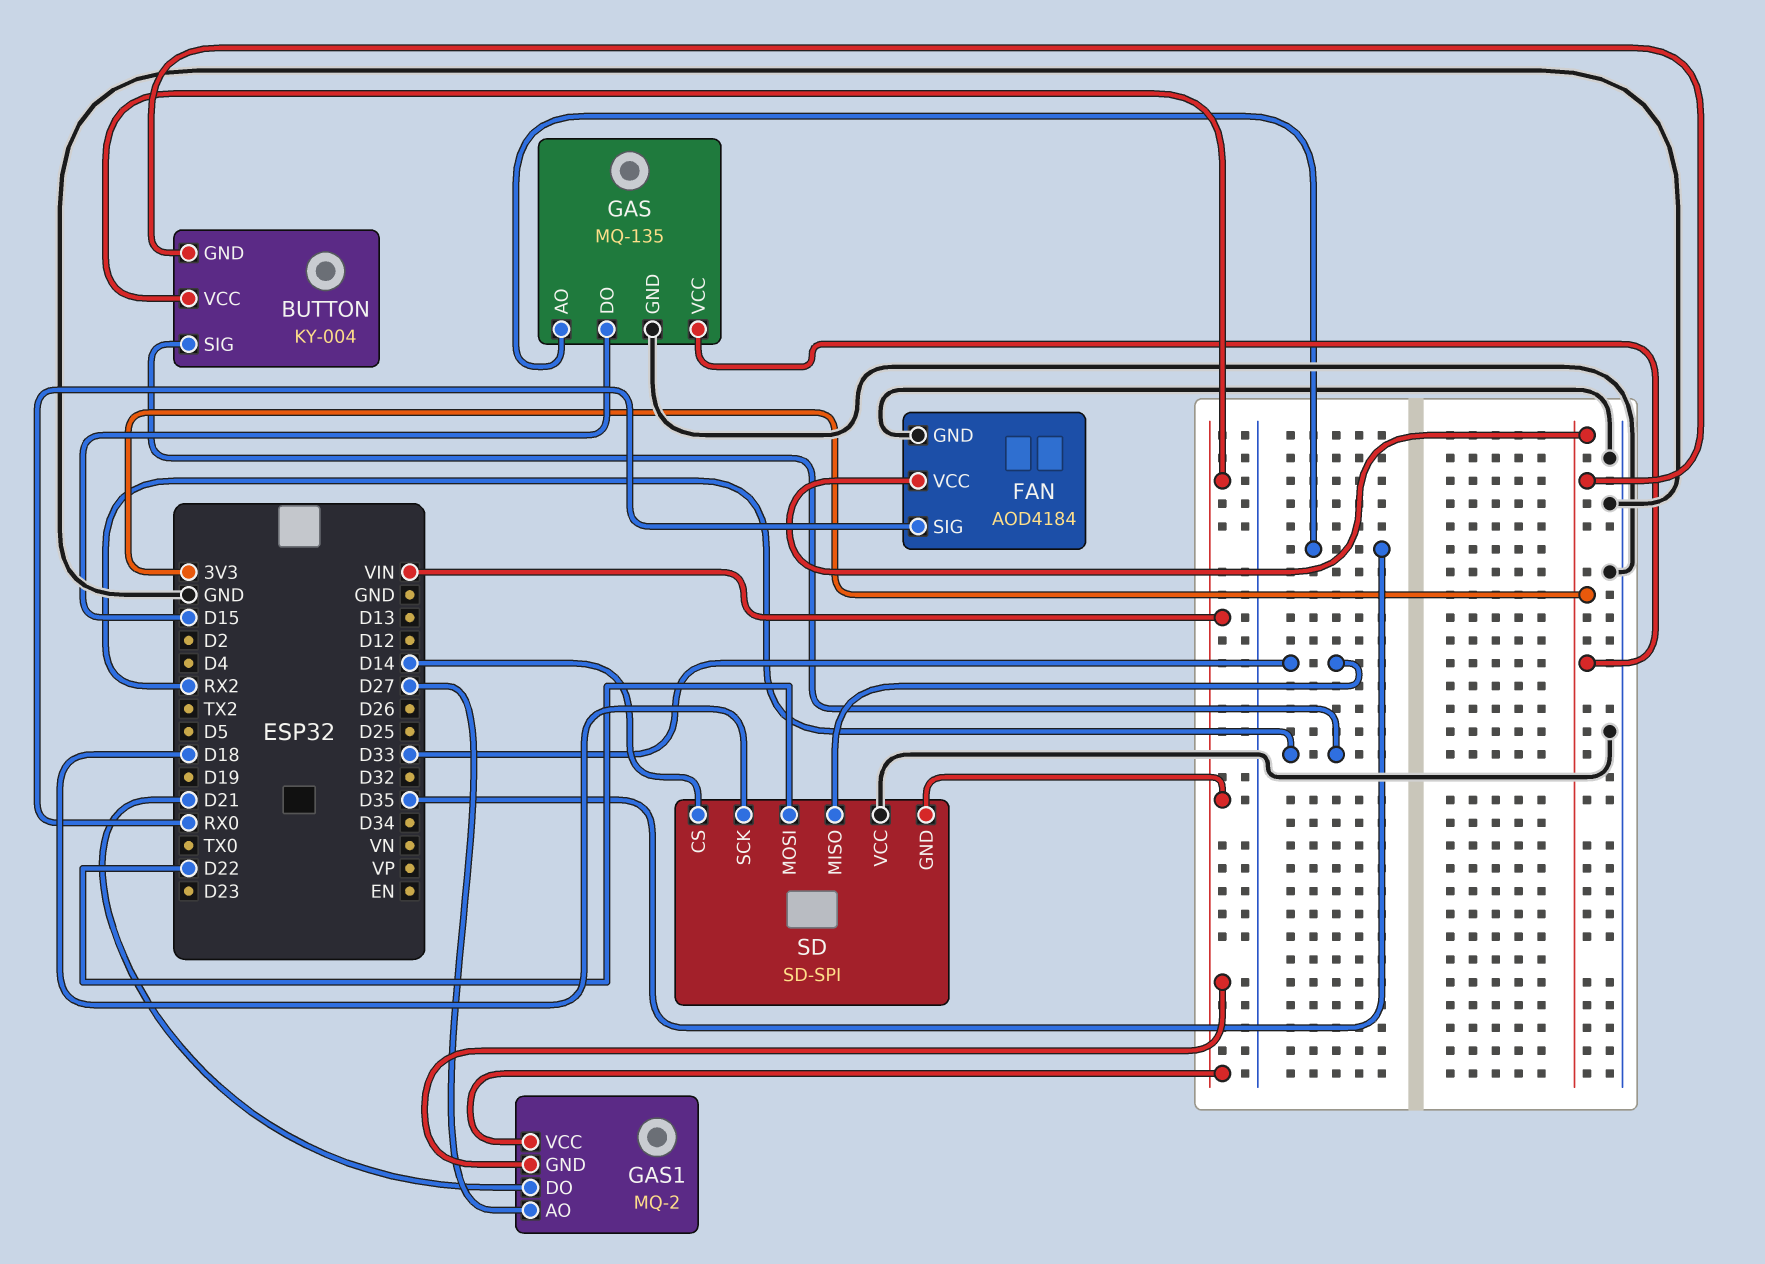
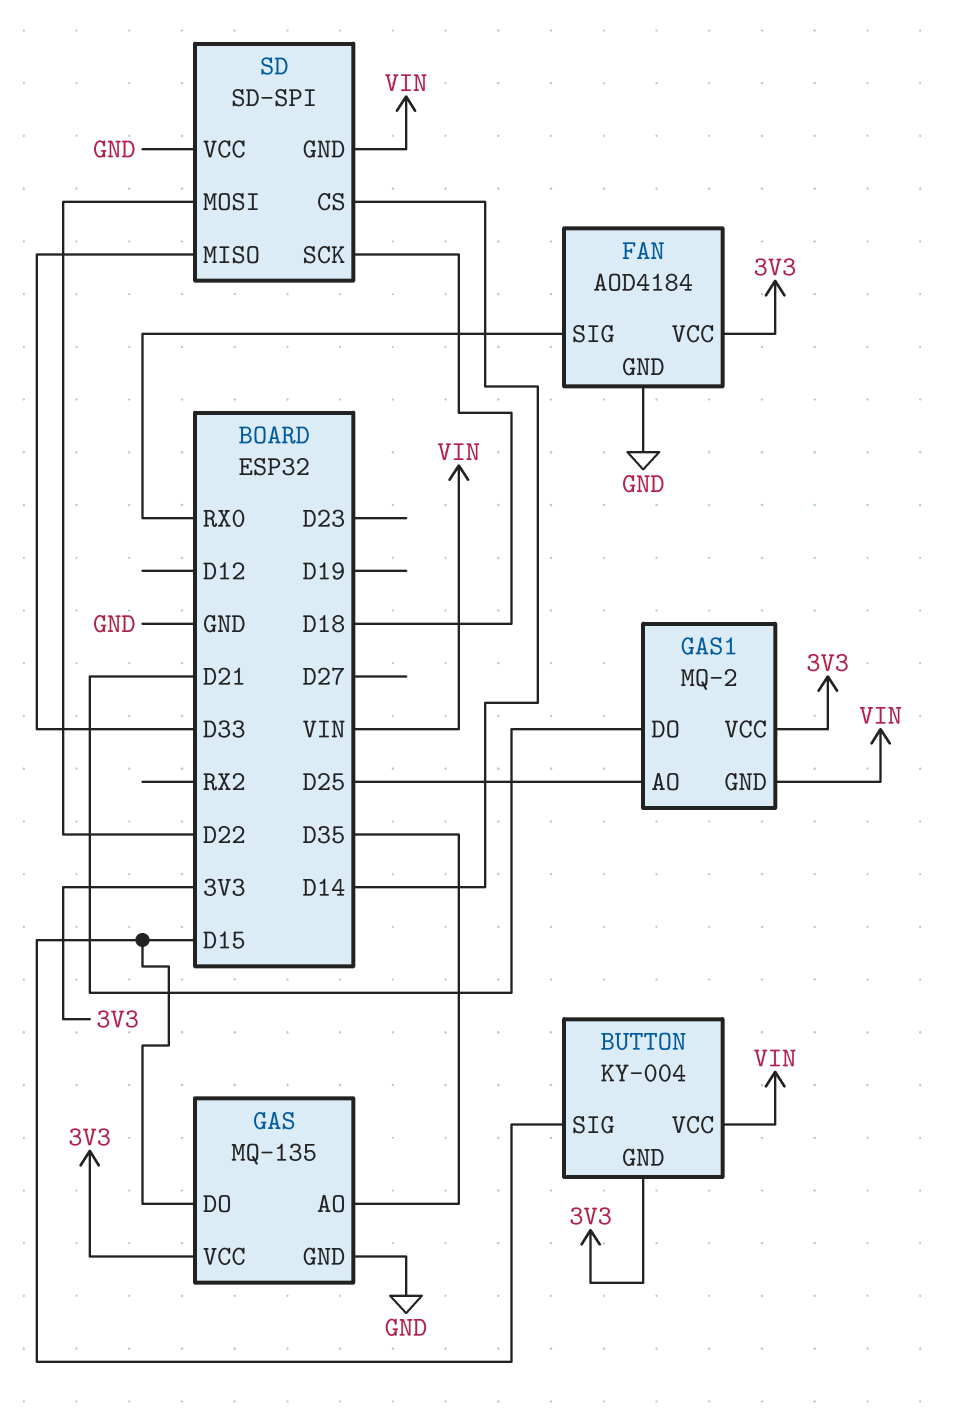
BUTTON pin SIG: RX2 -> D15
GAS1 pin AO: D27 -> D25
GAS1 pin VCC: VIN -> 3V3

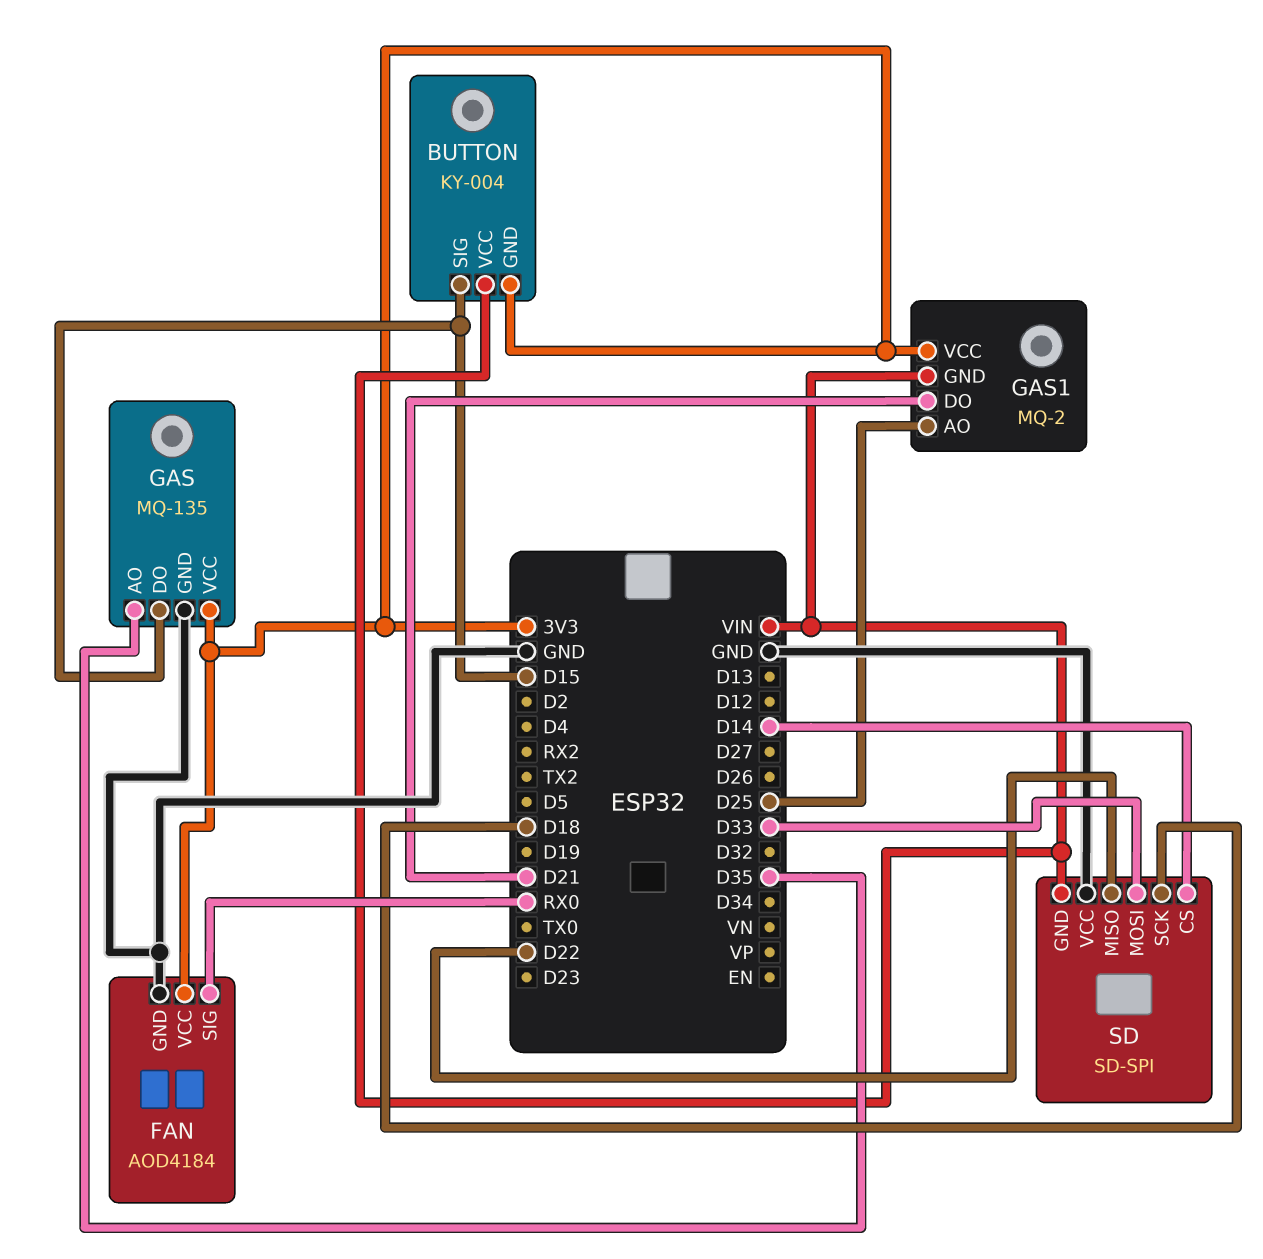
SD pin MISO: D33 -> D22
SD pin MOSI: D22 -> D33

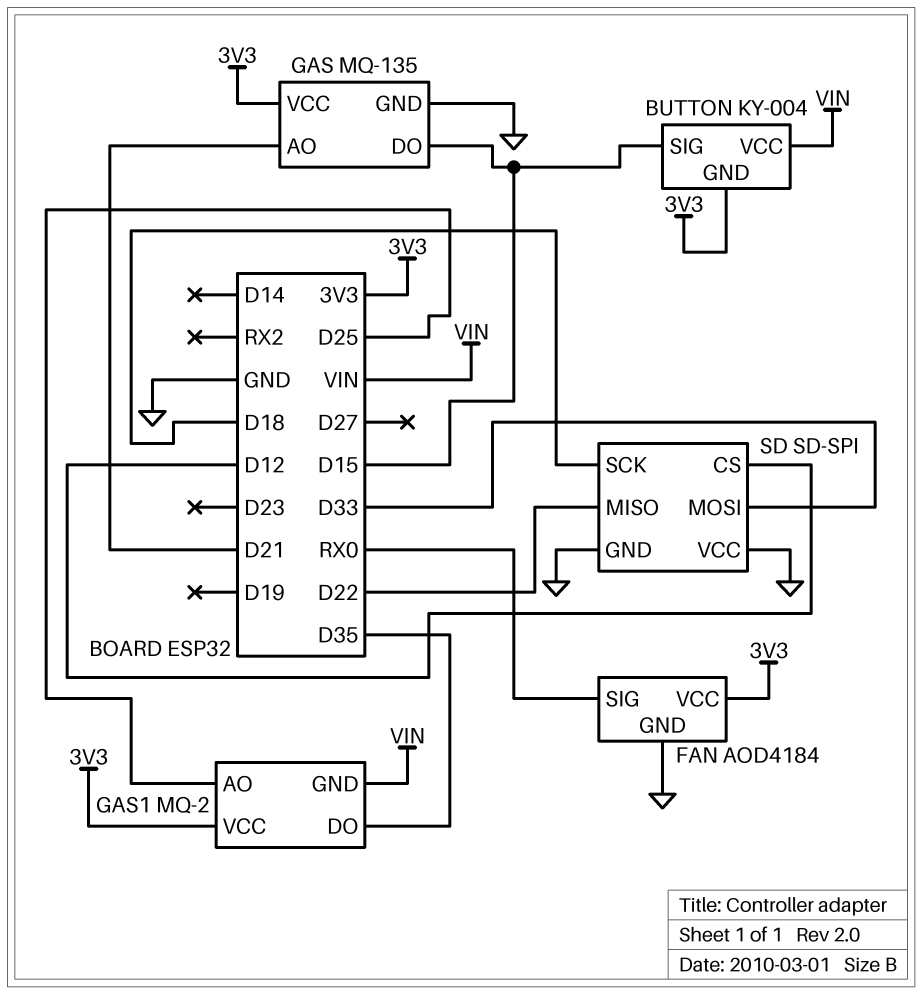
GAS pin AO: D35 -> D21
GAS1 pin DO: D21 -> D35
SD pin CS: D14 -> D12
SD pin GND: VIN -> GND

